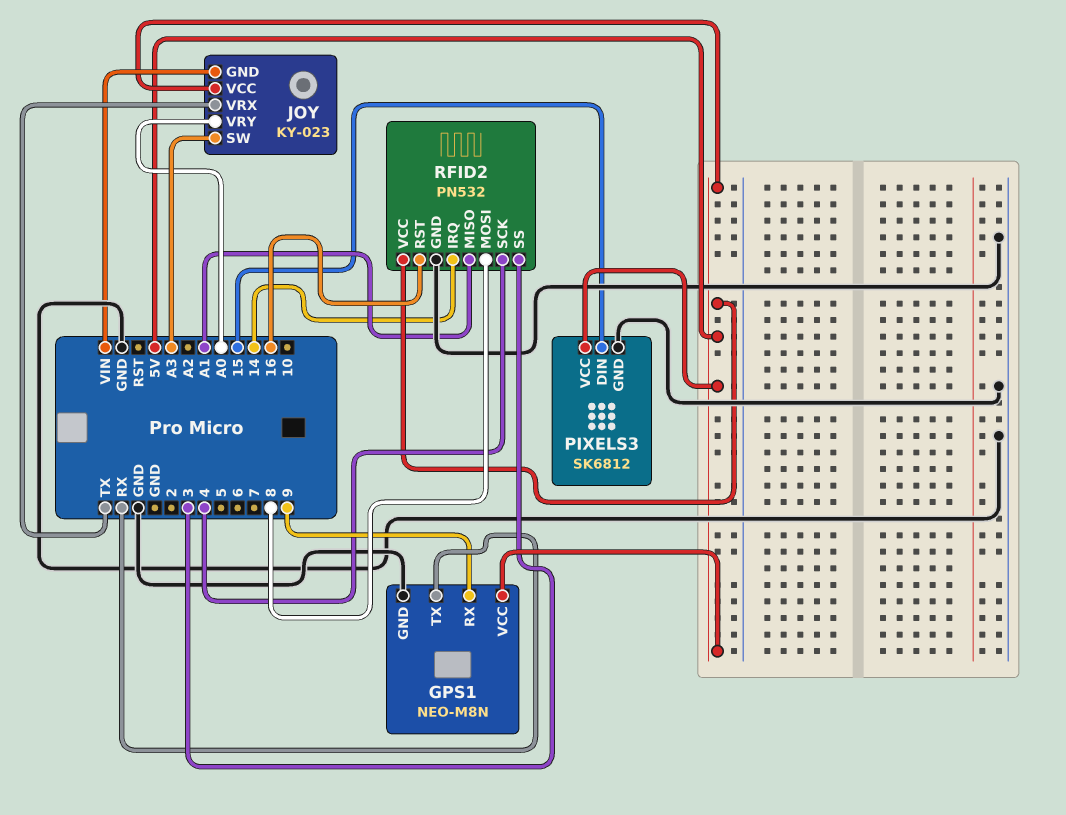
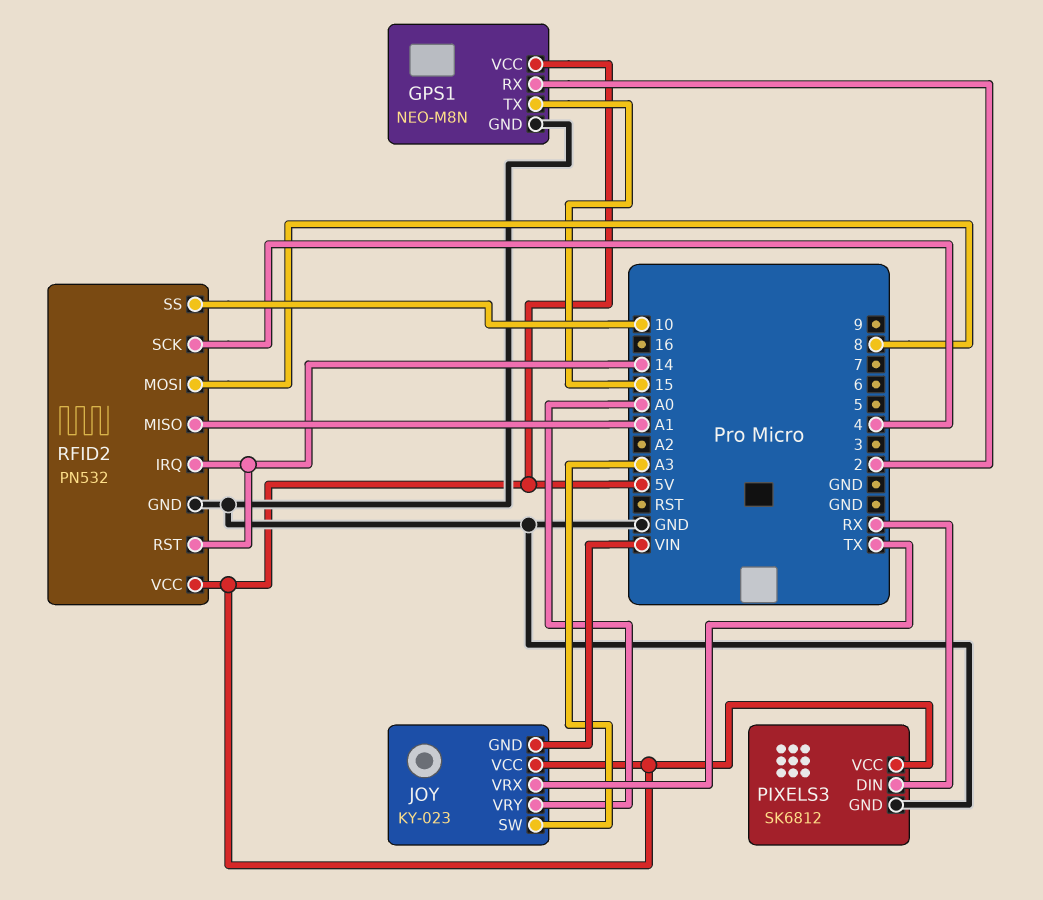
GPS1 pin RX: 9 -> 2
GPS1 pin TX: RX -> 15
PIXELS3 pin DIN: 15 -> RX
RFID2 pin RST: 16 -> 14
RFID2 pin SS: 3 -> 10

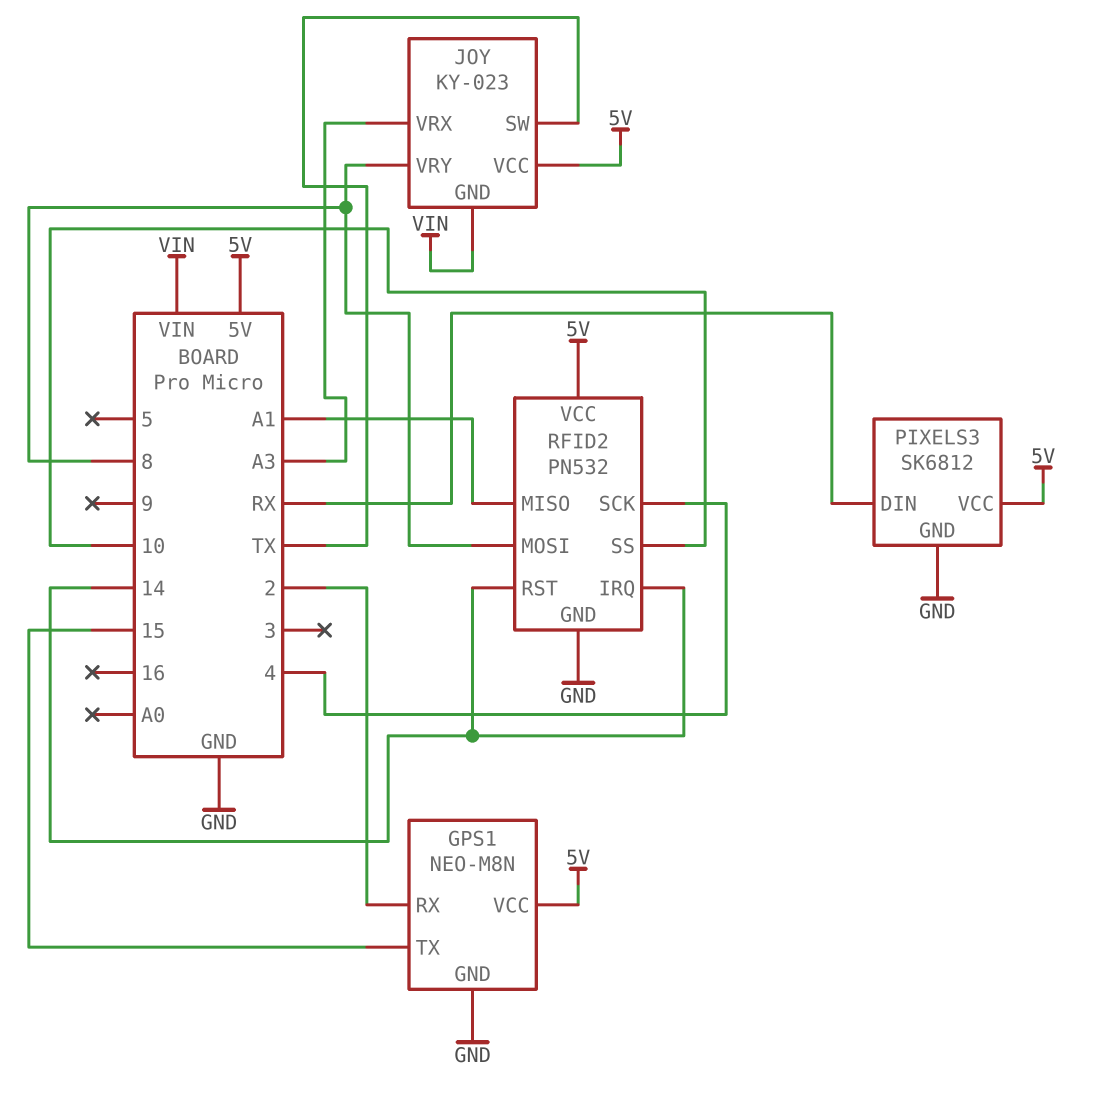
JOY pin SW: A3 -> TX
JOY pin VRX: TX -> A3
JOY pin VRY: A0 -> 8

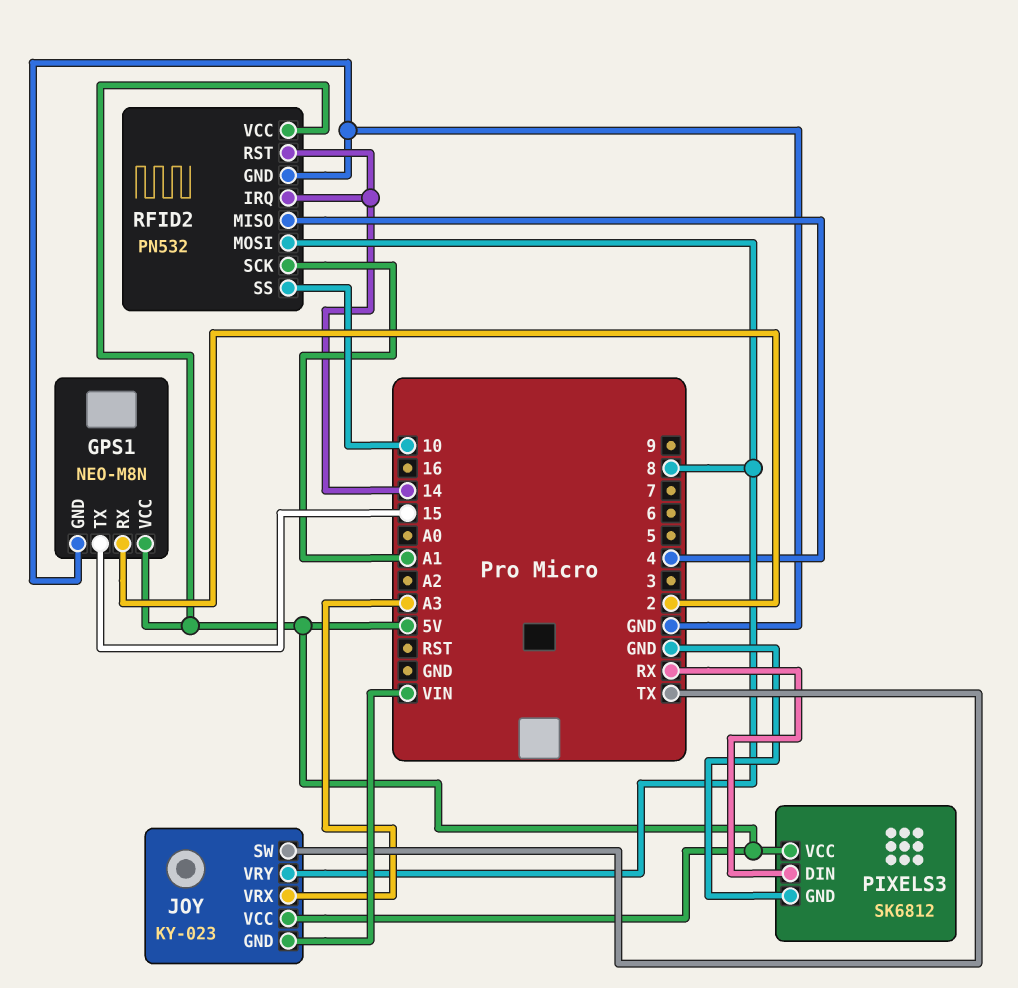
RFID2 pin MISO: A1 -> 4
RFID2 pin SCK: 4 -> A1

